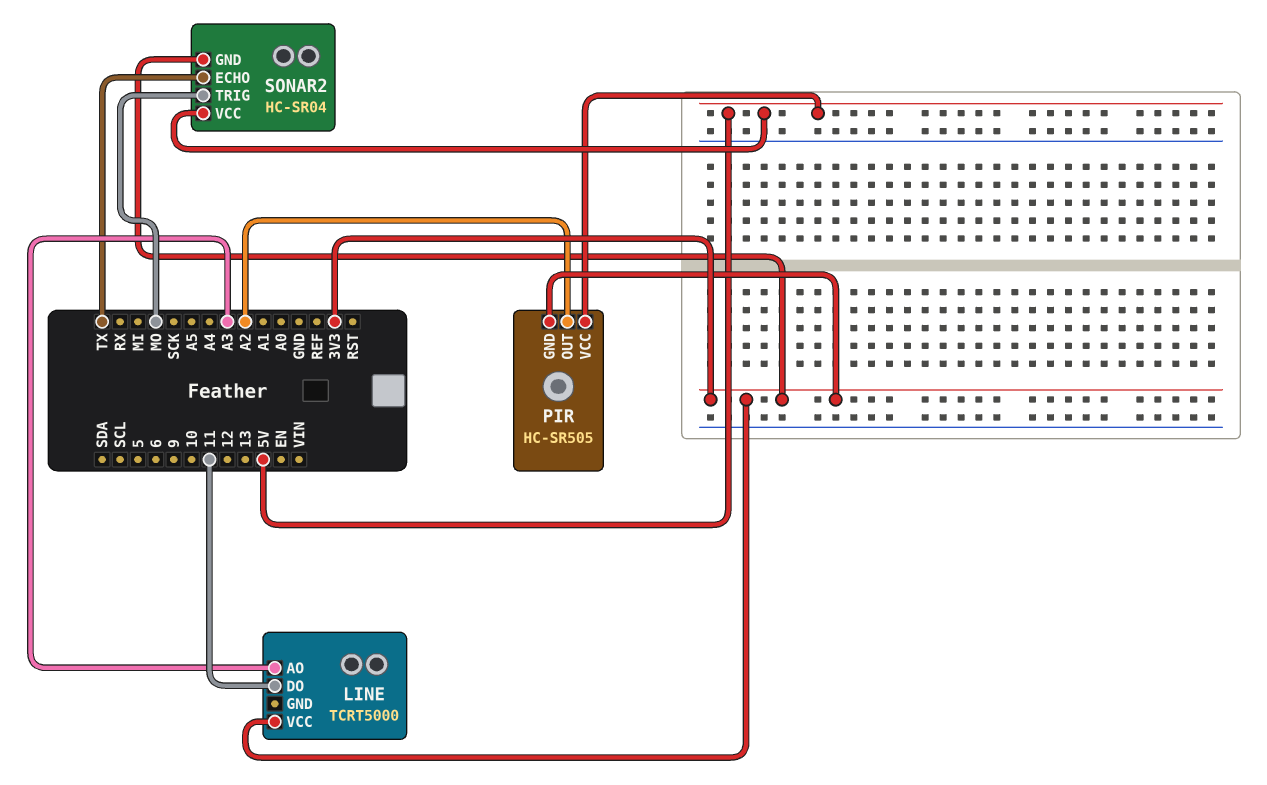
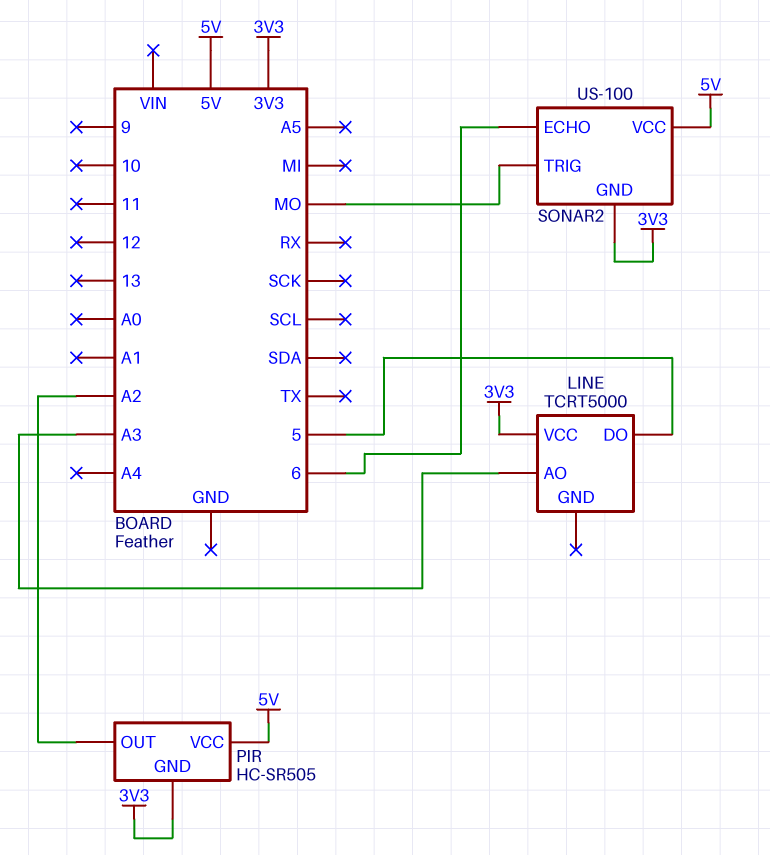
LINE pin DO: 11 -> 5
SONAR2: HC-SR04 -> US-100
SONAR2 pin ECHO: TX -> 6

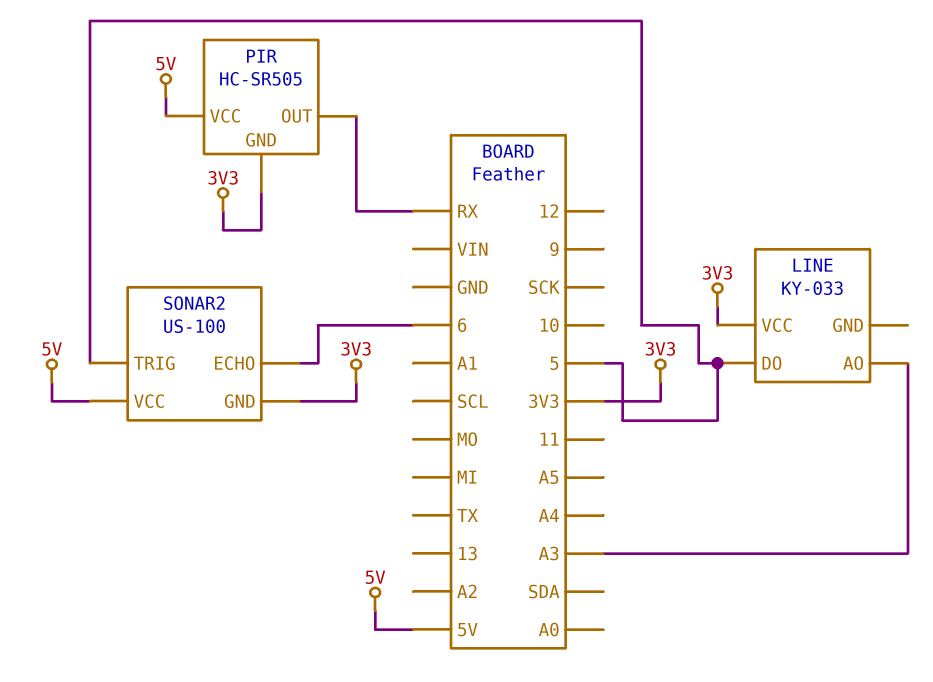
LINE: TCRT5000 -> KY-033
PIR pin OUT: A2 -> RX
SONAR2 pin TRIG: MO -> 5

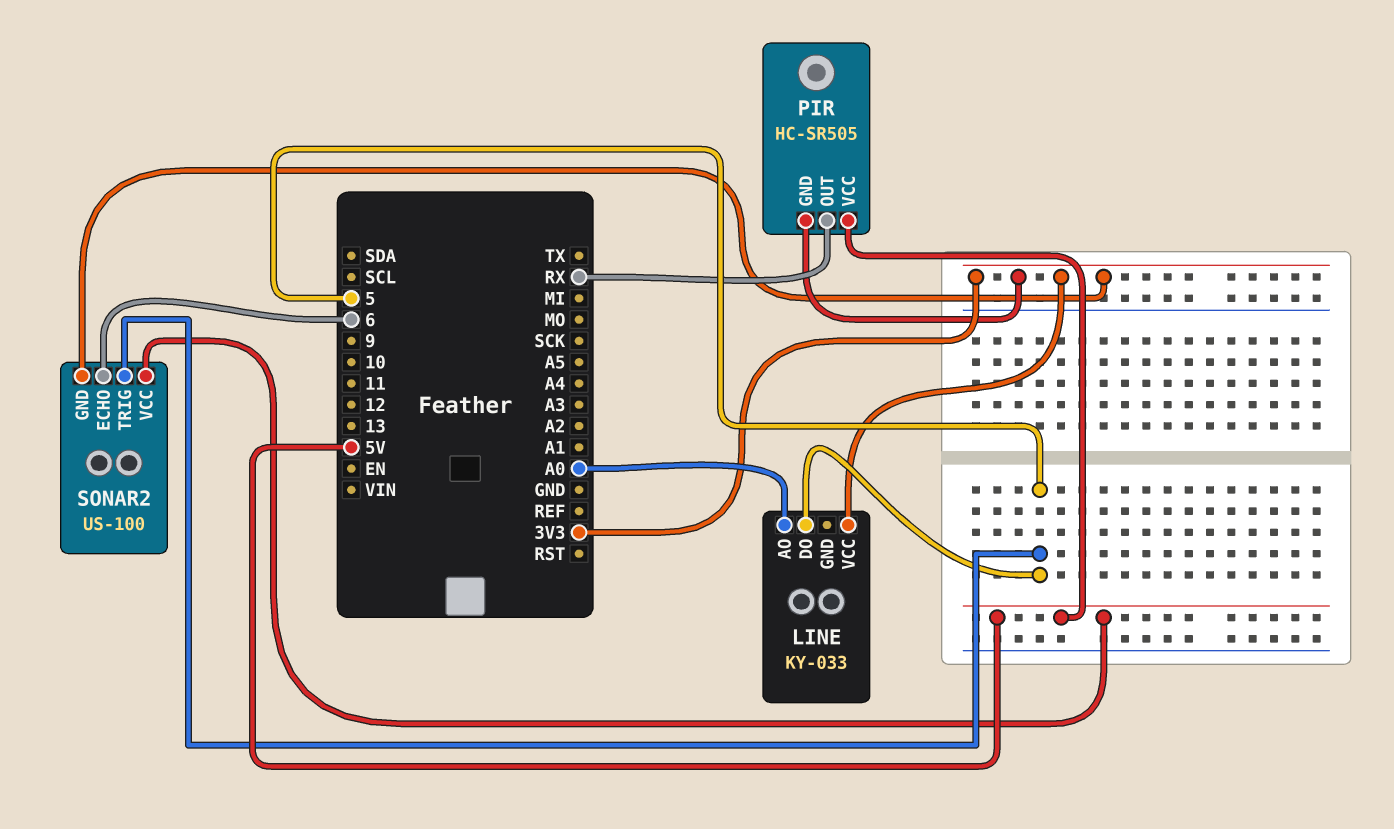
LINE pin AO: A3 -> A0

